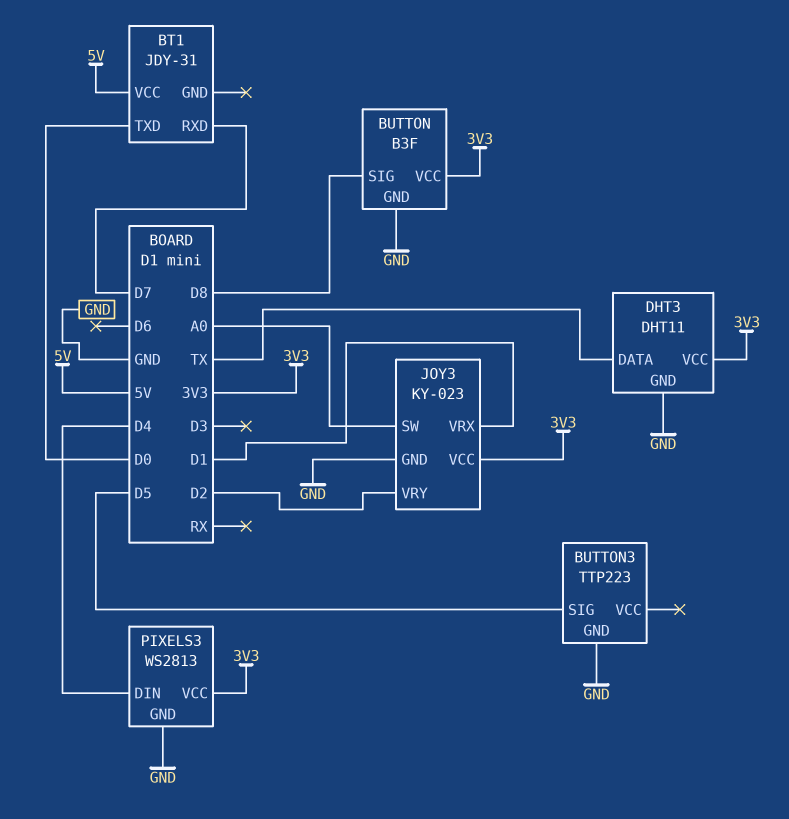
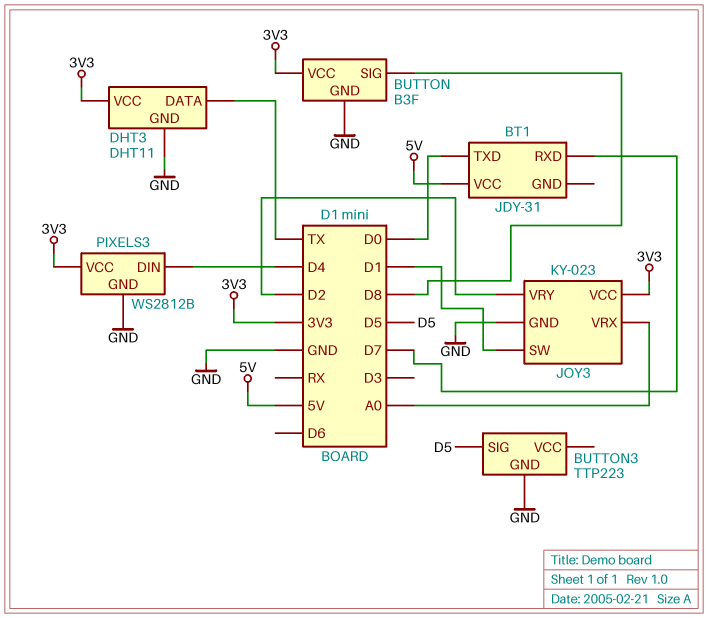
JOY3 pin SW: A0 -> D1
JOY3 pin VRX: D1 -> A0
PIXELS3: WS2813 -> WS2812B

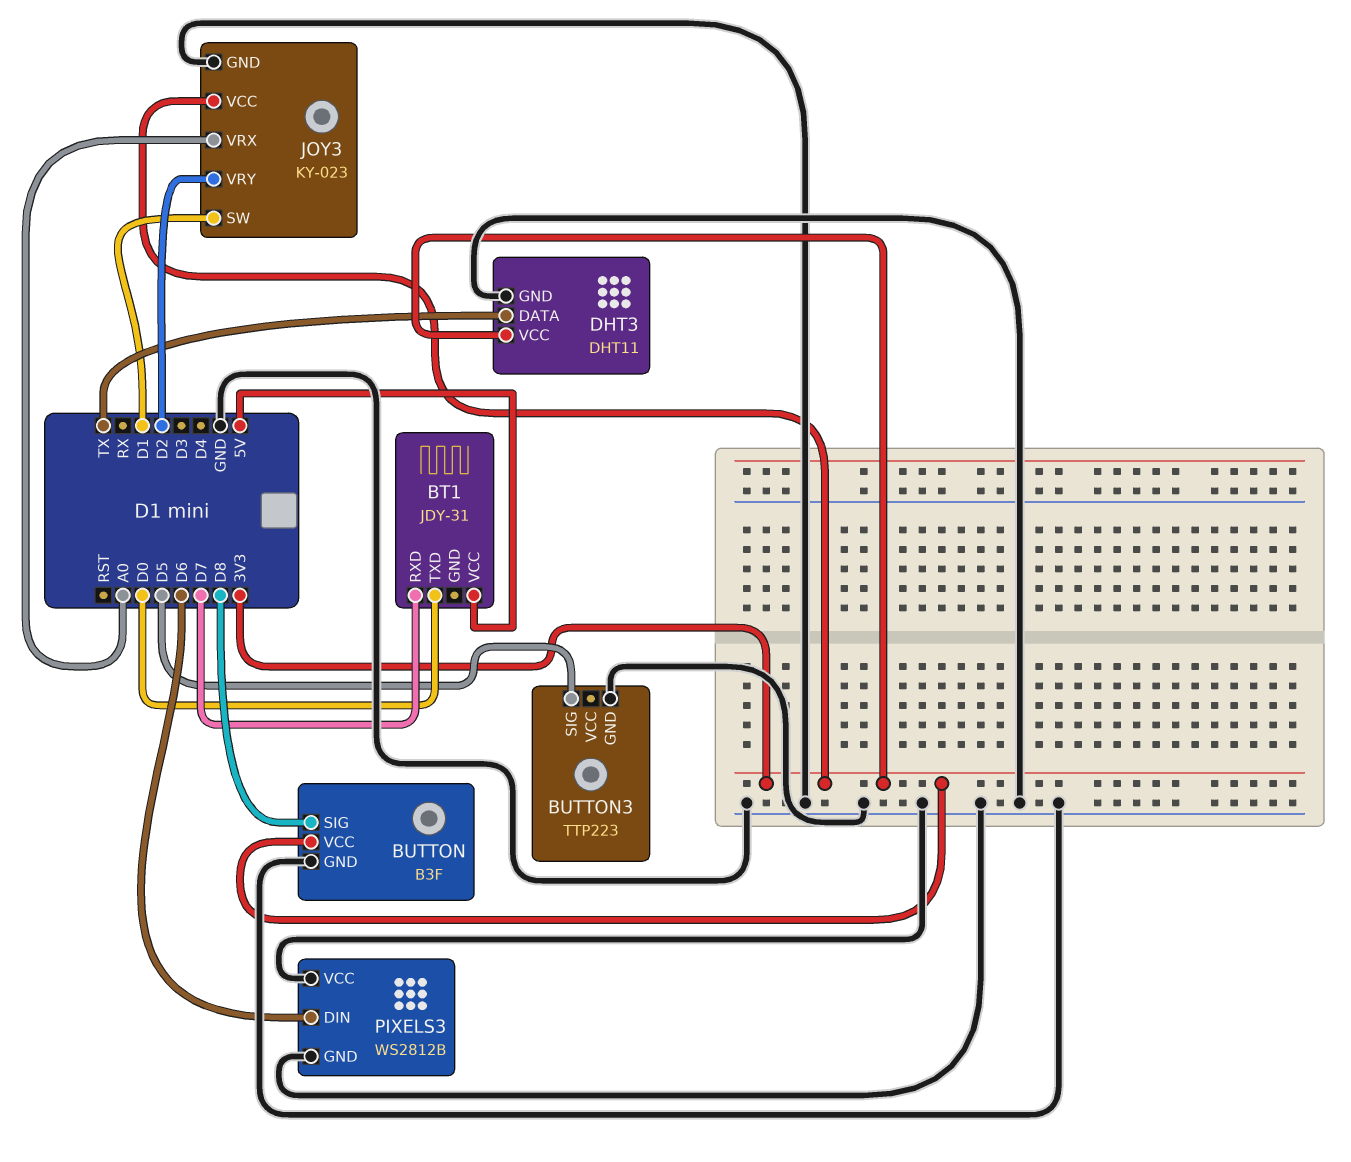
PIXELS3 pin DIN: D4 -> D6
PIXELS3 pin VCC: 3V3 -> GND

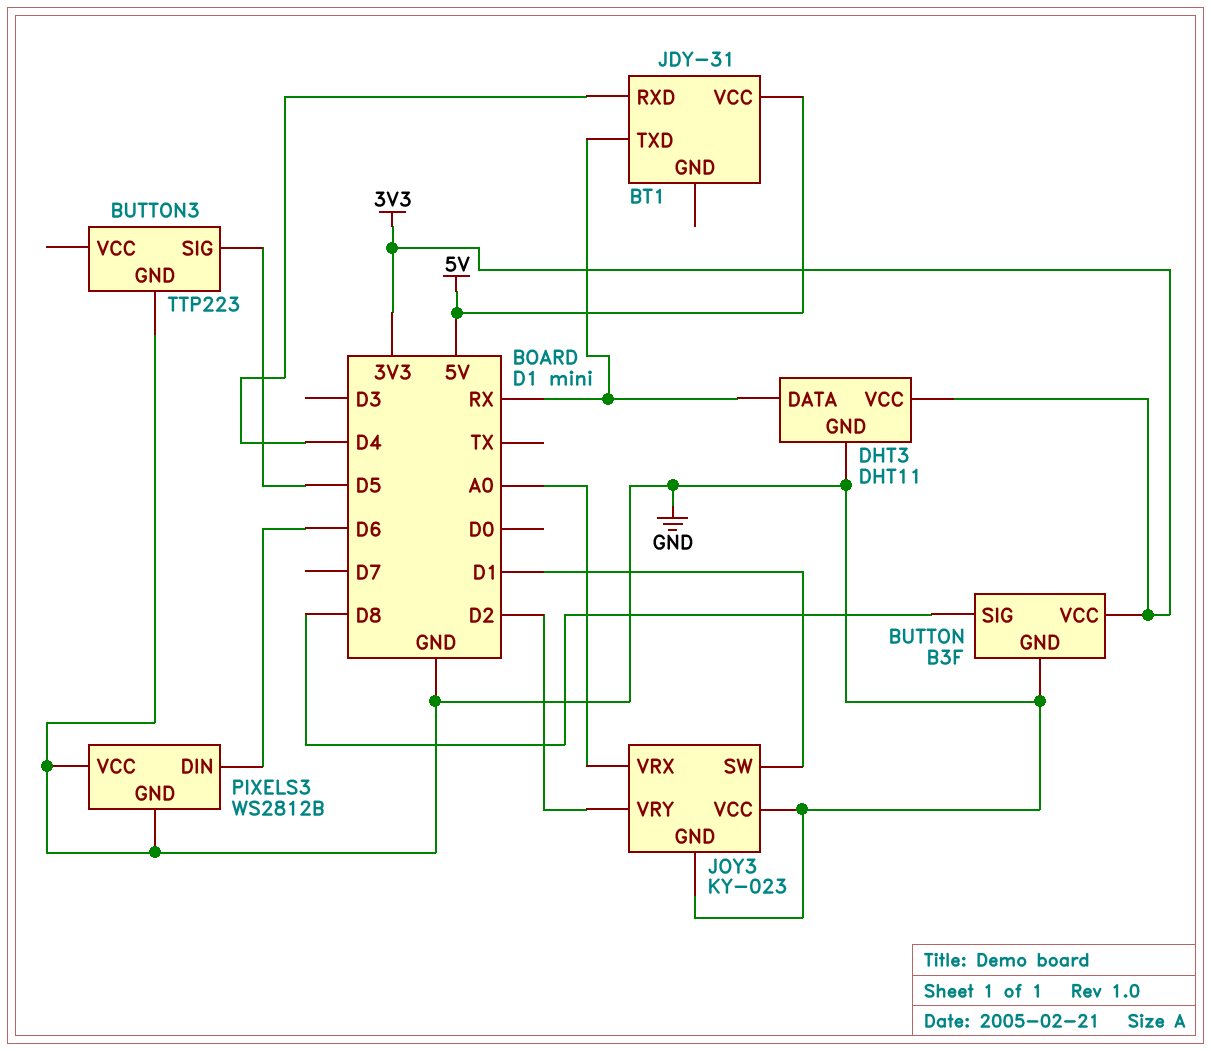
BT1 pin RXD: D7 -> D4
BT1 pin TXD: D0 -> RX
DHT3 pin DATA: TX -> RX
JOY3 pin VCC: 3V3 -> GND

